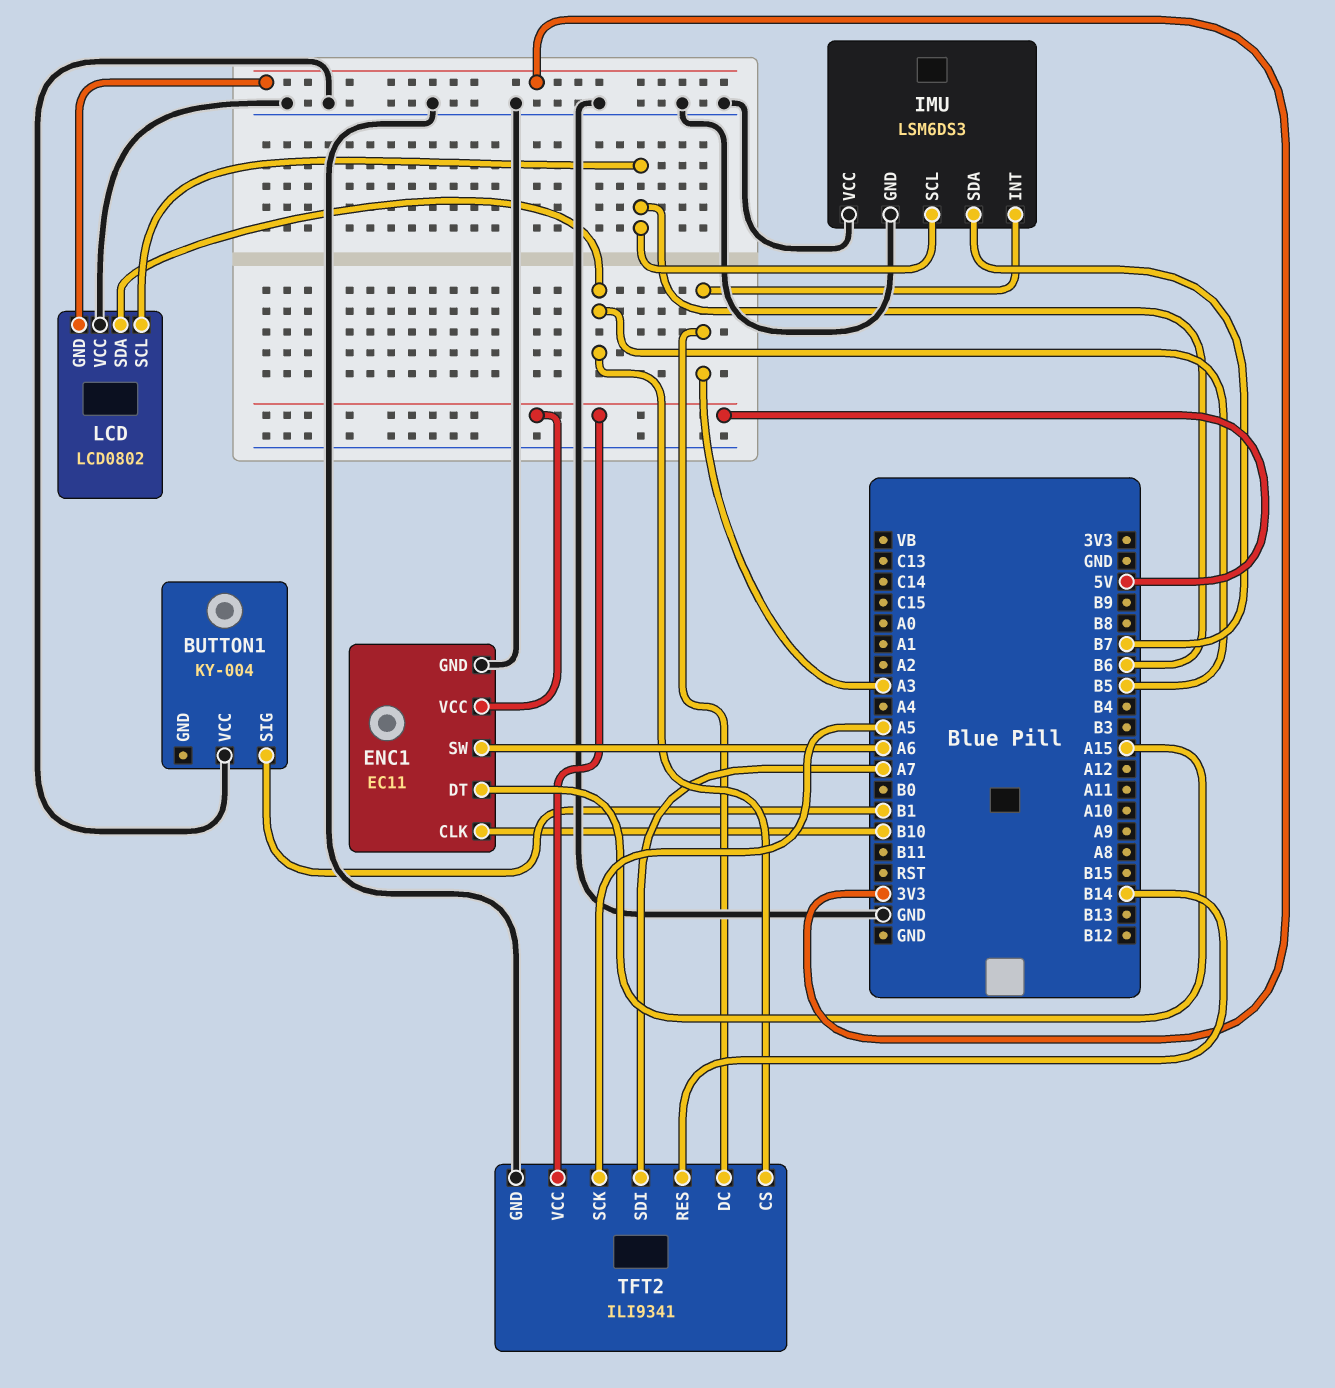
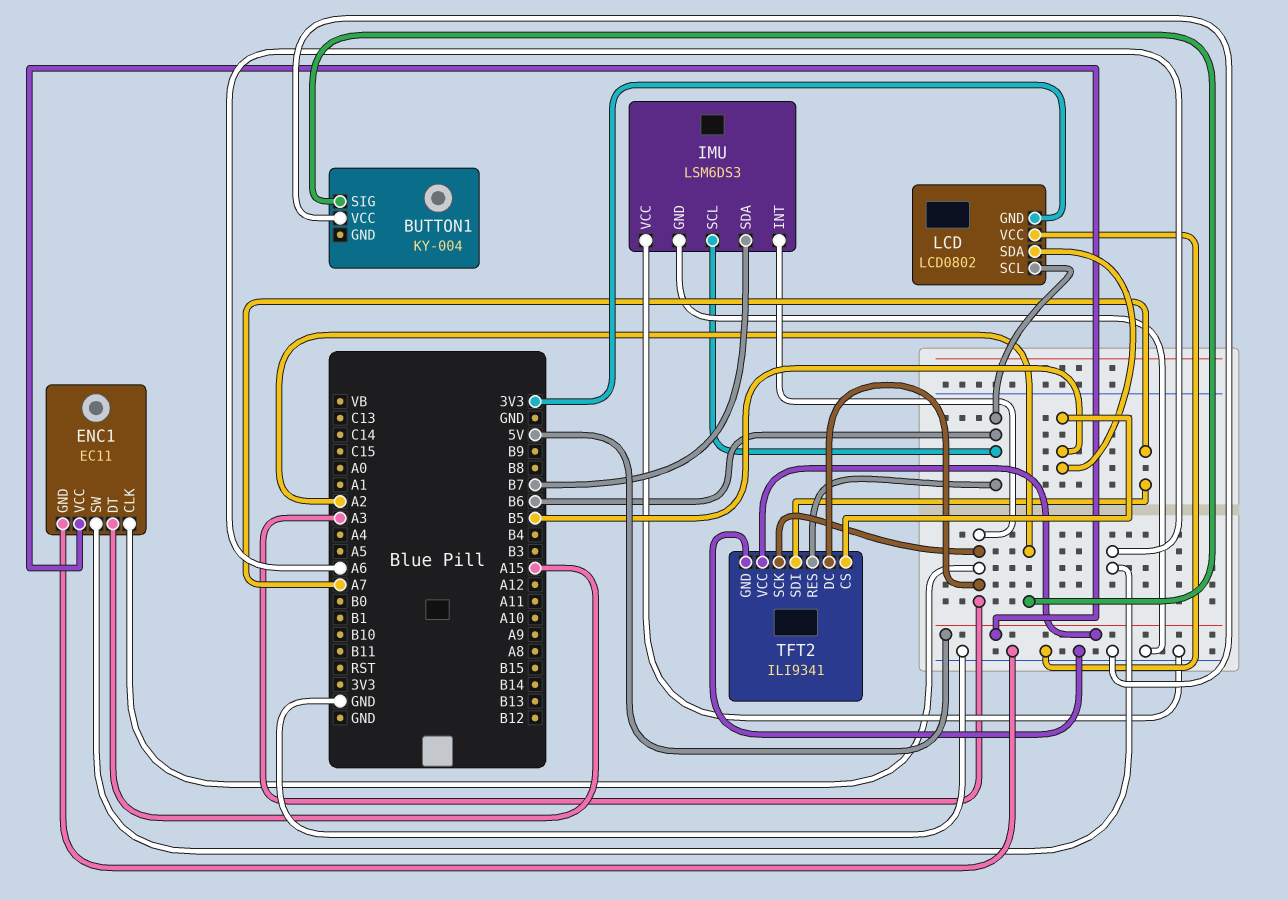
BUTTON1 pin SIG: B1 -> A2
ENC1 pin CLK: B10 -> A3
TFT2 pin RES: B14 -> B6
TFT2 pin SCK: A5 -> A3

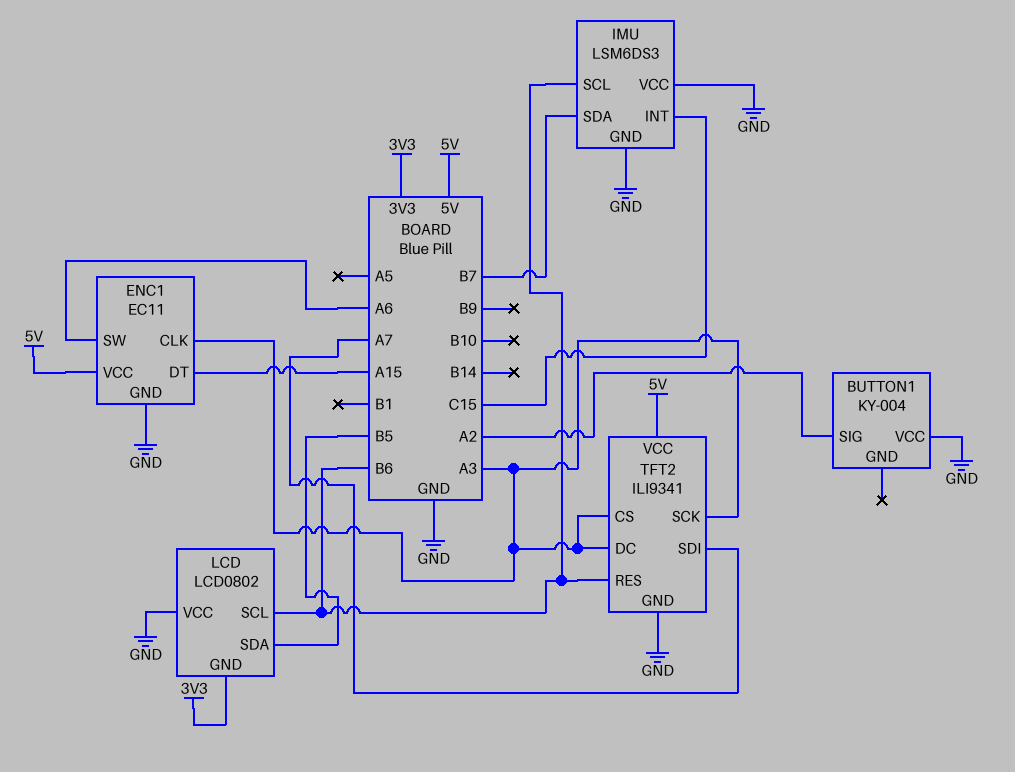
IMU pin INT: A3 -> C15
TFT2 pin CS: B5 -> A3

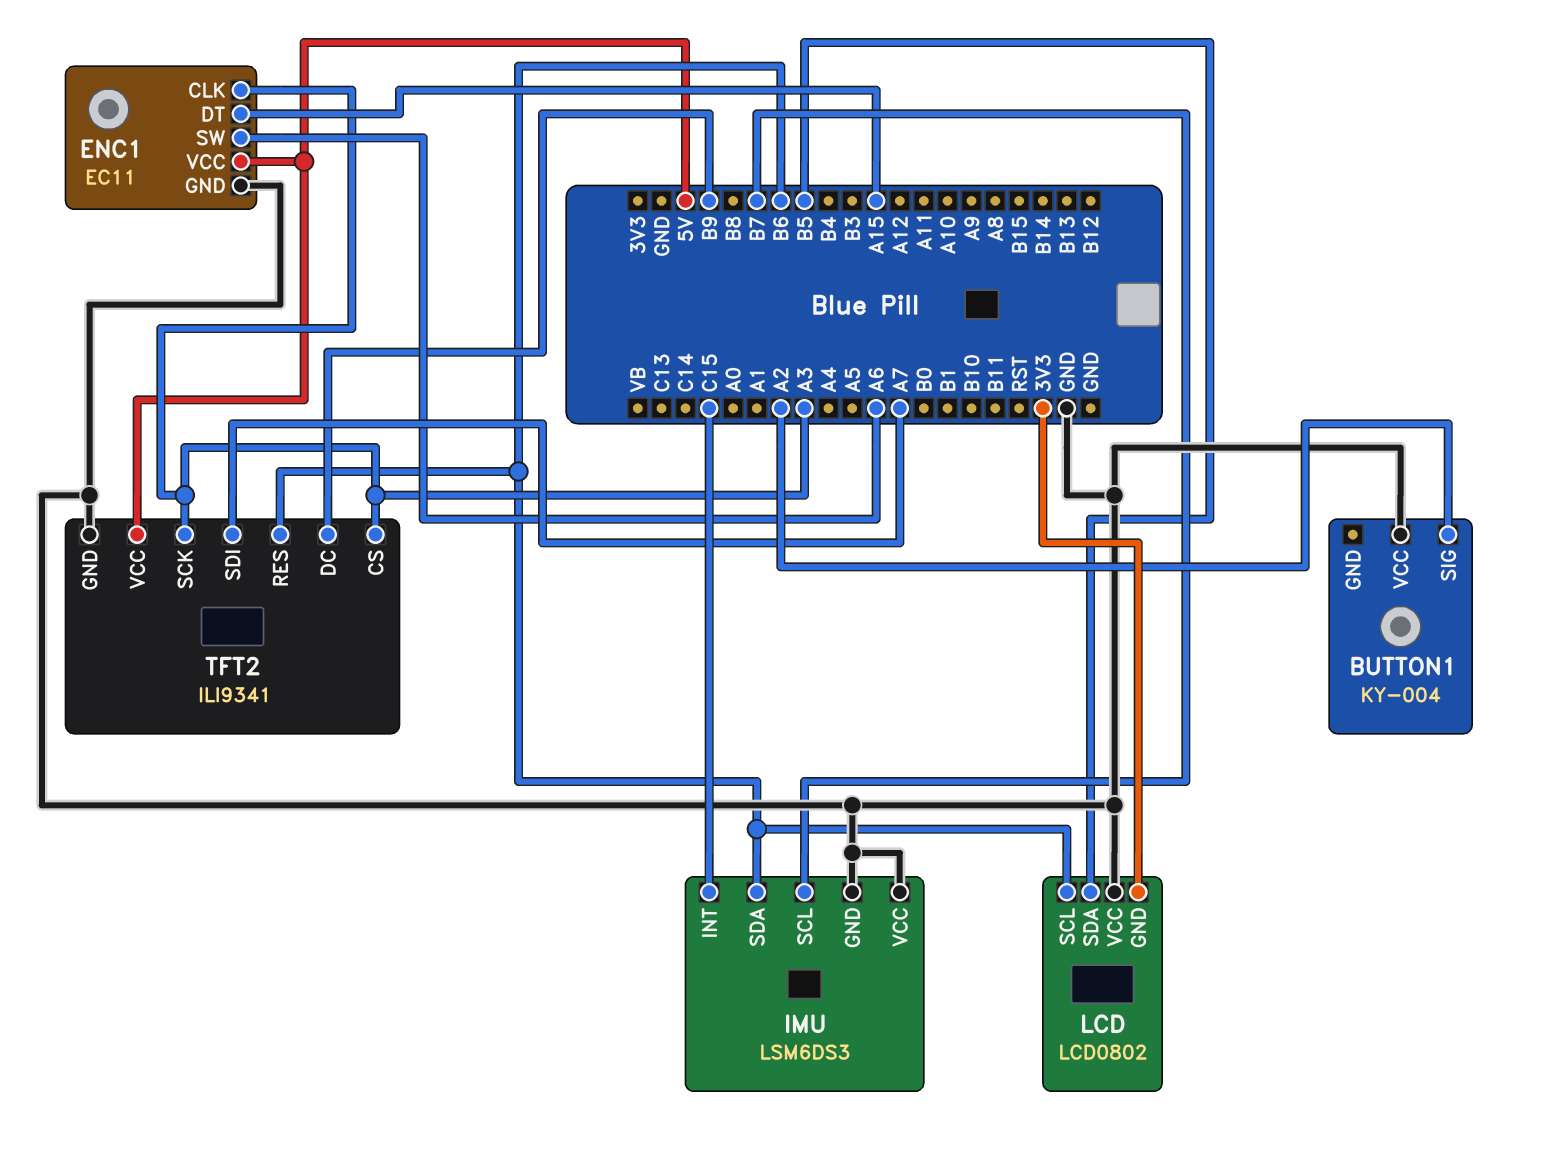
IMU pin SCL: B6 -> B7
IMU pin SDA: B7 -> B6
TFT2 pin DC: A3 -> B9

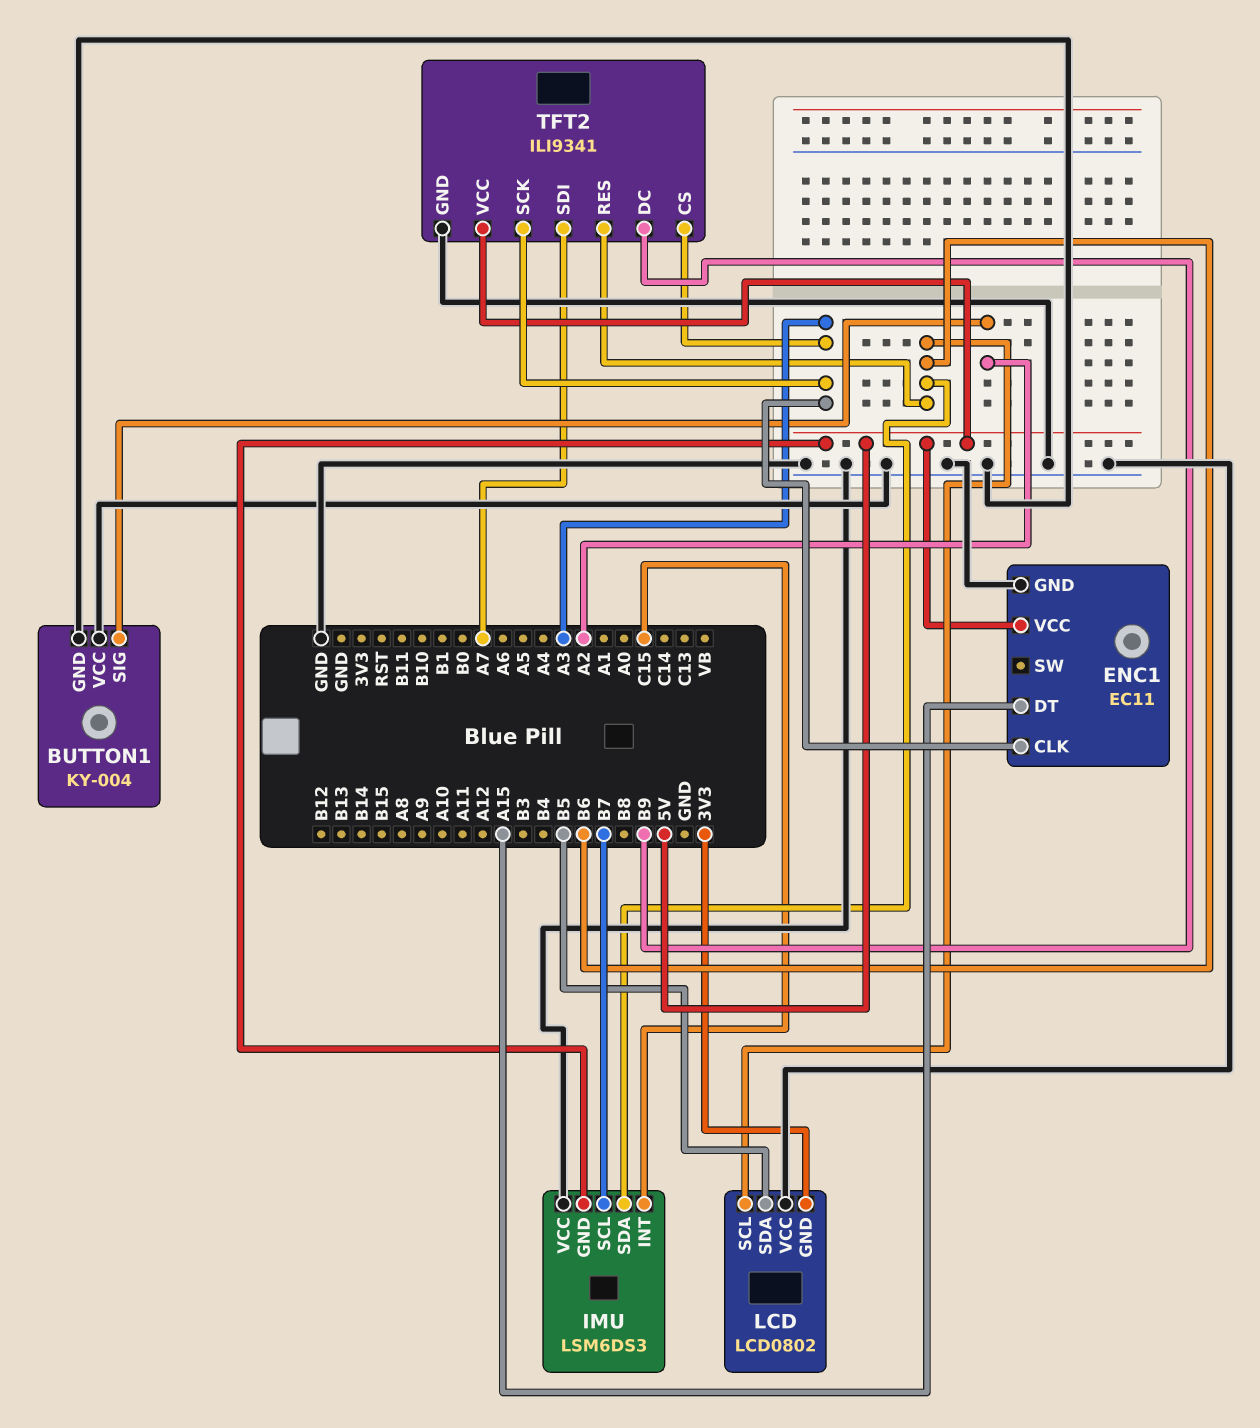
BUTTON1 pin GND: none -> GND
ENC1 pin SW: A6 -> none
IMU pin GND: GND -> 5V

